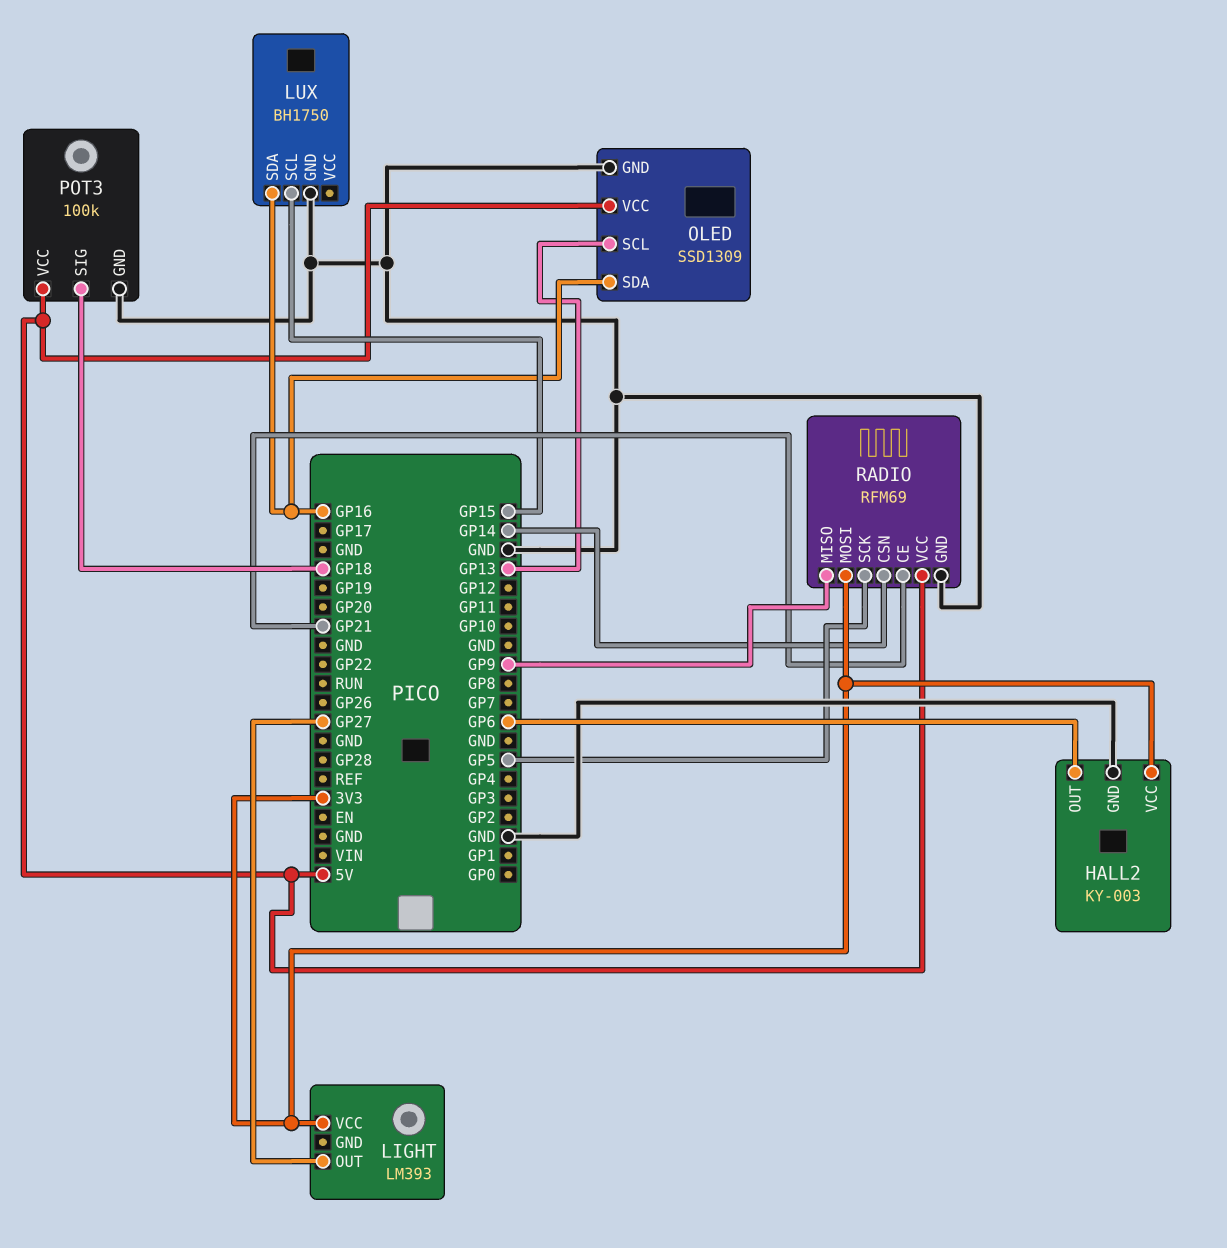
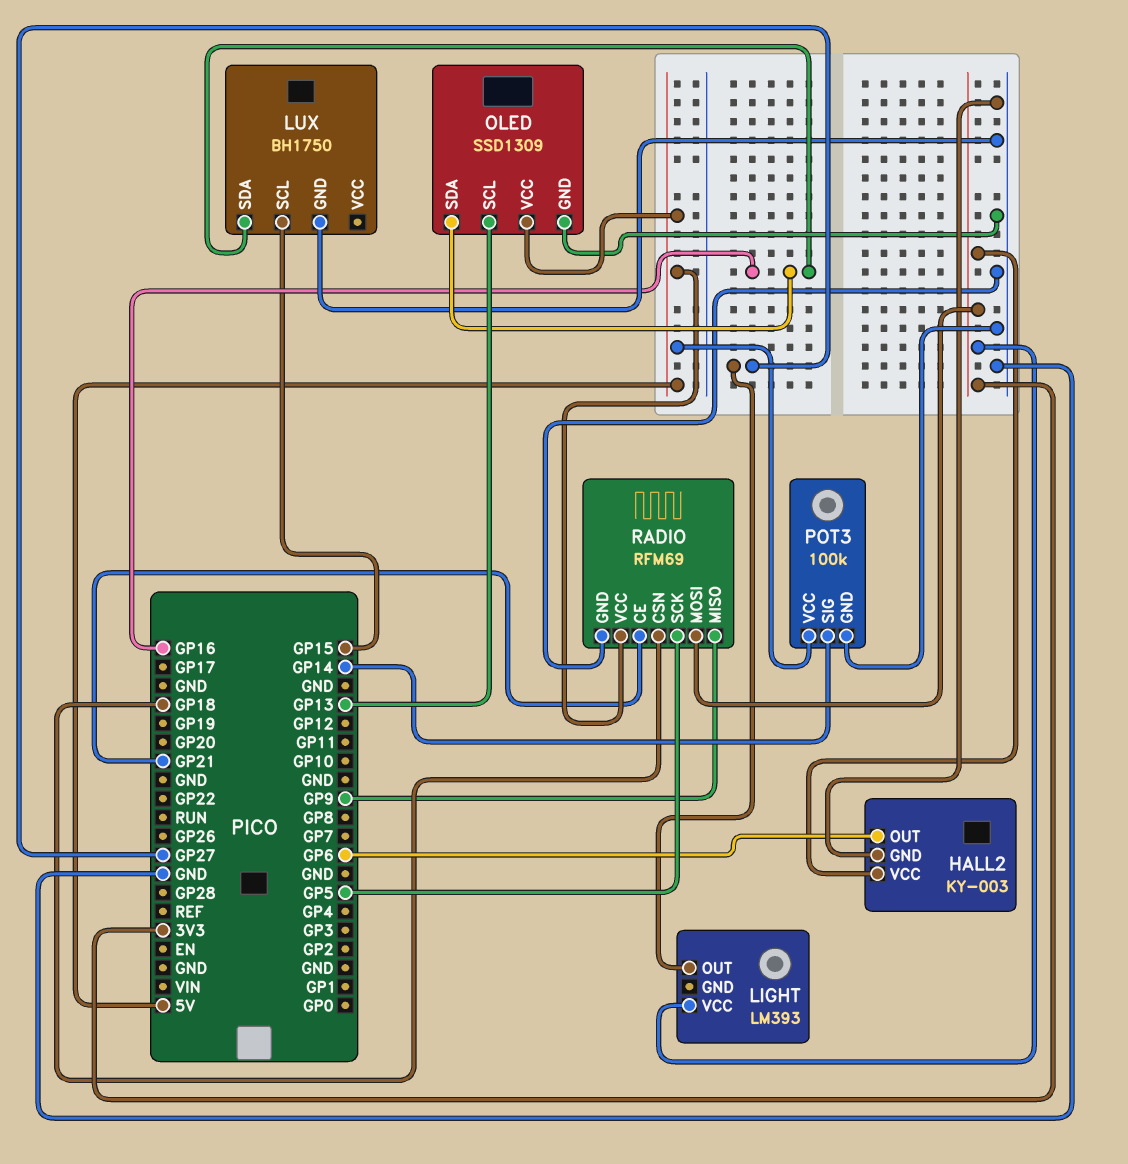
POT3 pin SIG: GP18 -> GP14
RADIO pin CSN: GP14 -> GP18

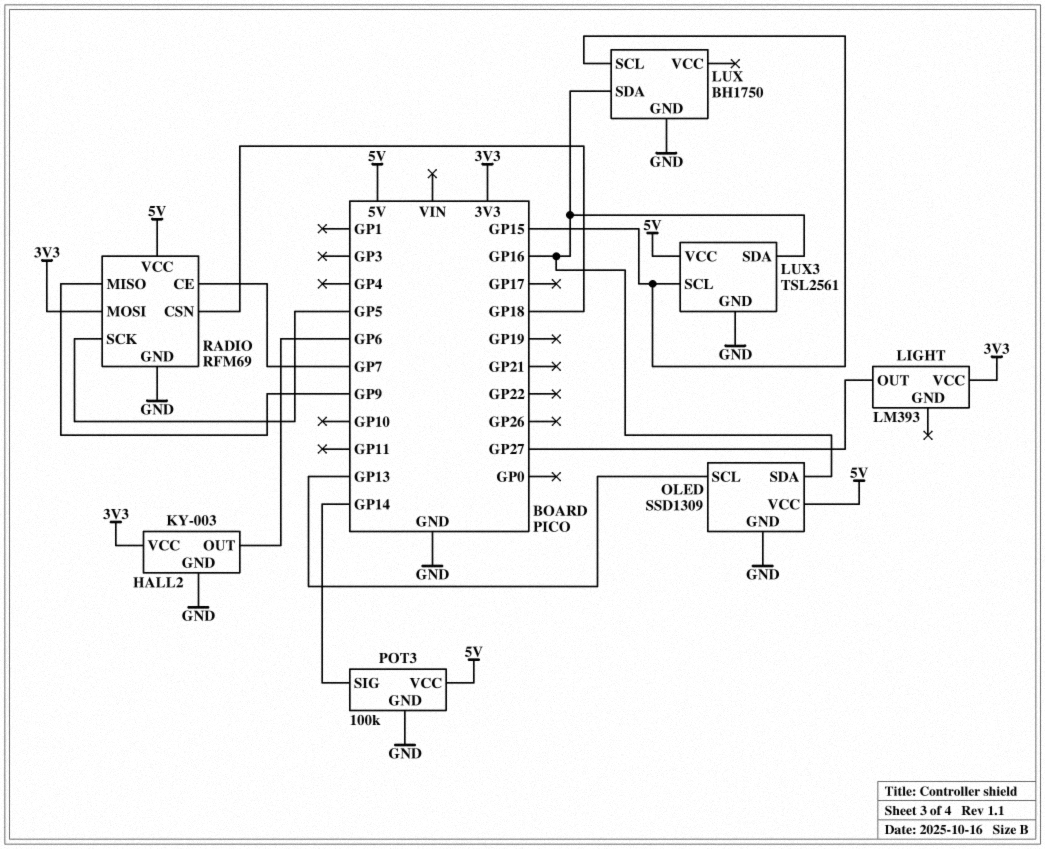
LUX3: none -> TSL2561
LUX3 pin GND: none -> GND
LUX3 pin SCL: none -> GP15
LUX3 pin SDA: none -> GP16
LUX3 pin VCC: none -> 5V
RADIO pin CE: GP21 -> GP7

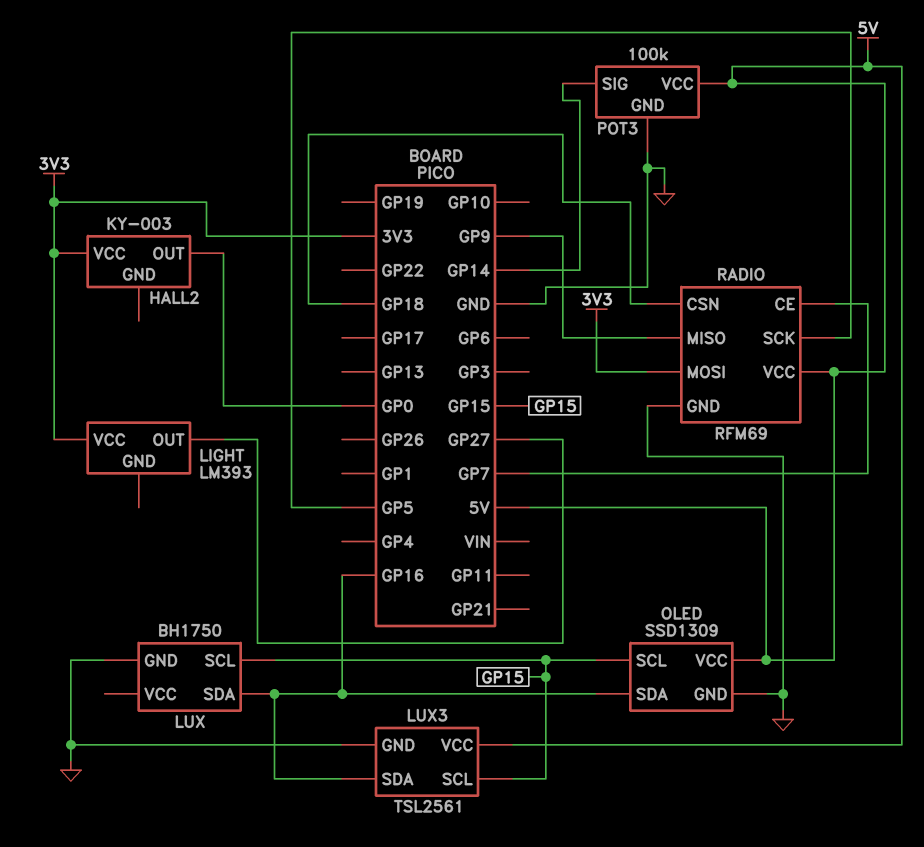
HALL2 pin GND: GND -> none
HALL2 pin OUT: GP6 -> GP0
OLED pin SCL: GP13 -> GP15

